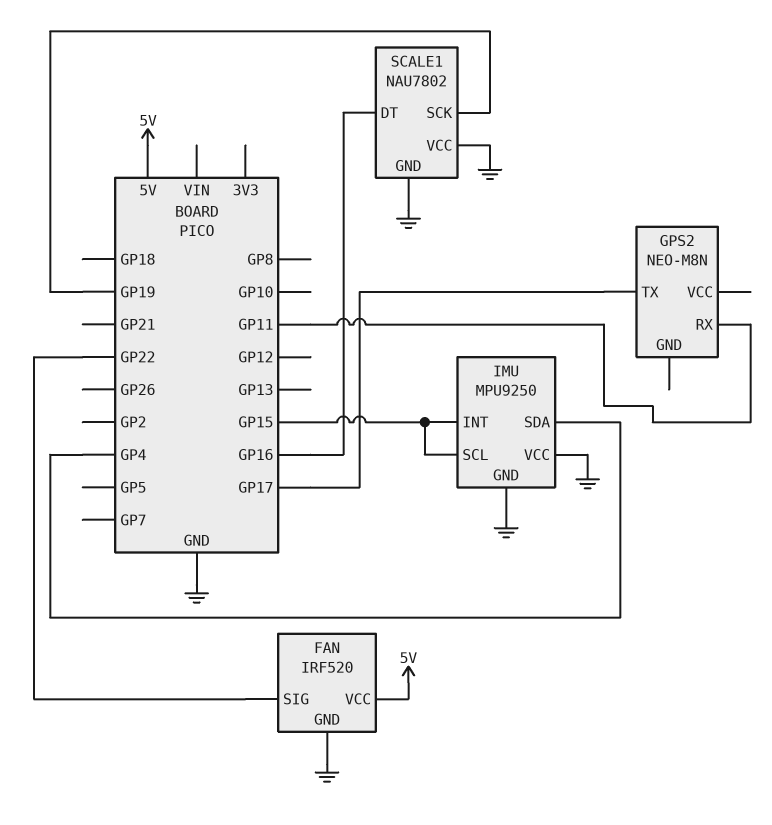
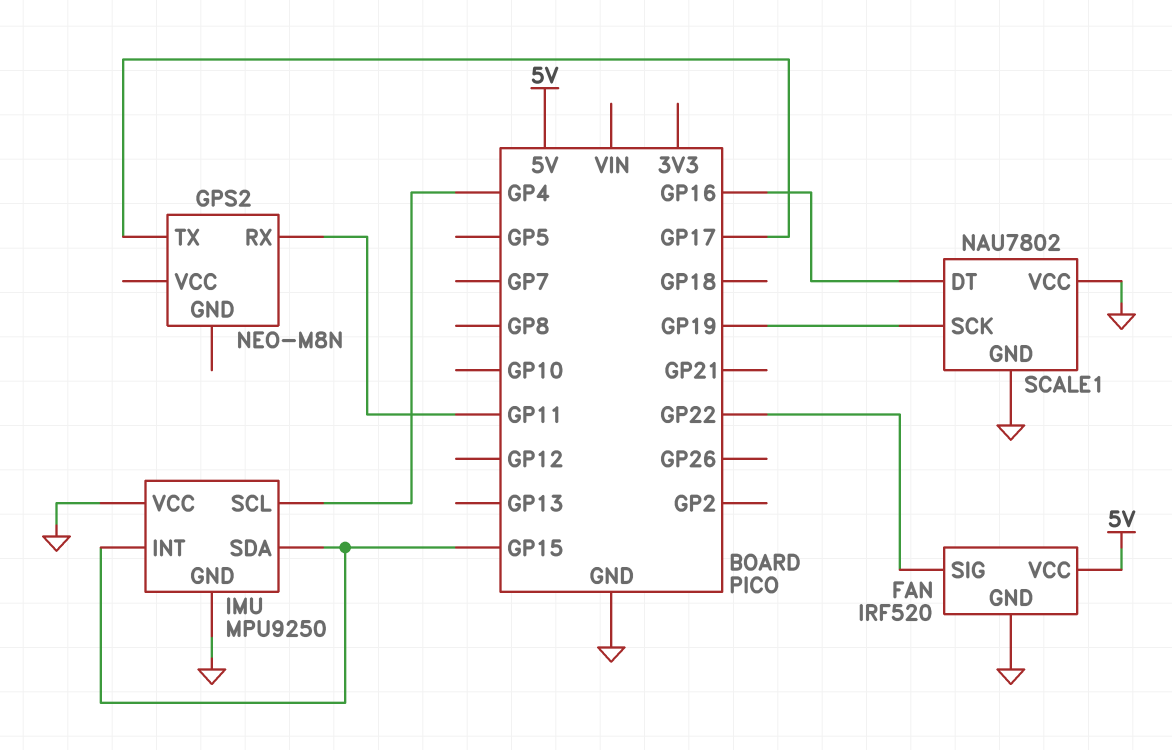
IMU pin SCL: GP15 -> GP4
IMU pin SDA: GP4 -> GP15

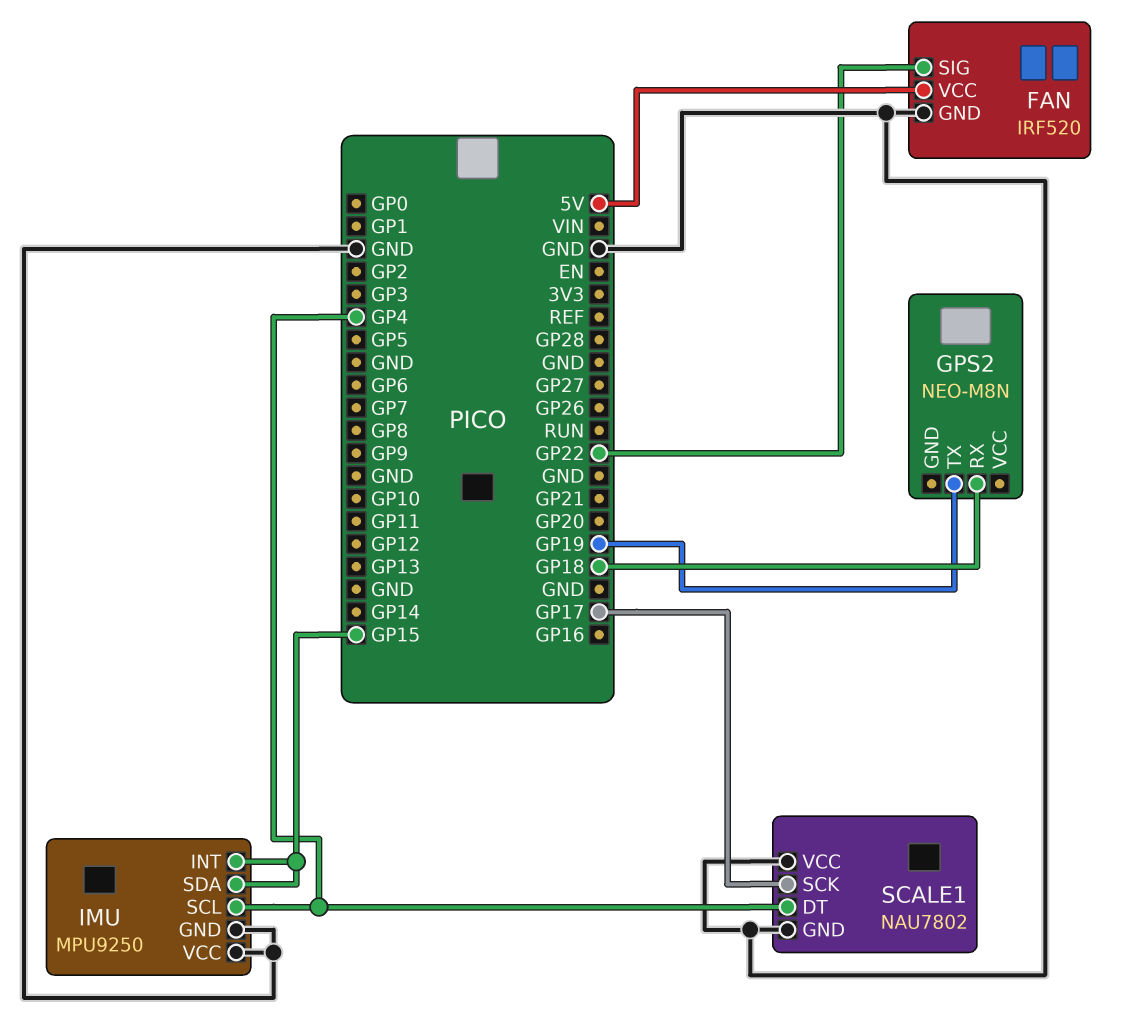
GPS2 pin RX: GP11 -> GP18
GPS2 pin TX: GP17 -> GP19
SCALE1 pin DT: GP16 -> GP4
SCALE1 pin SCK: GP19 -> GP17

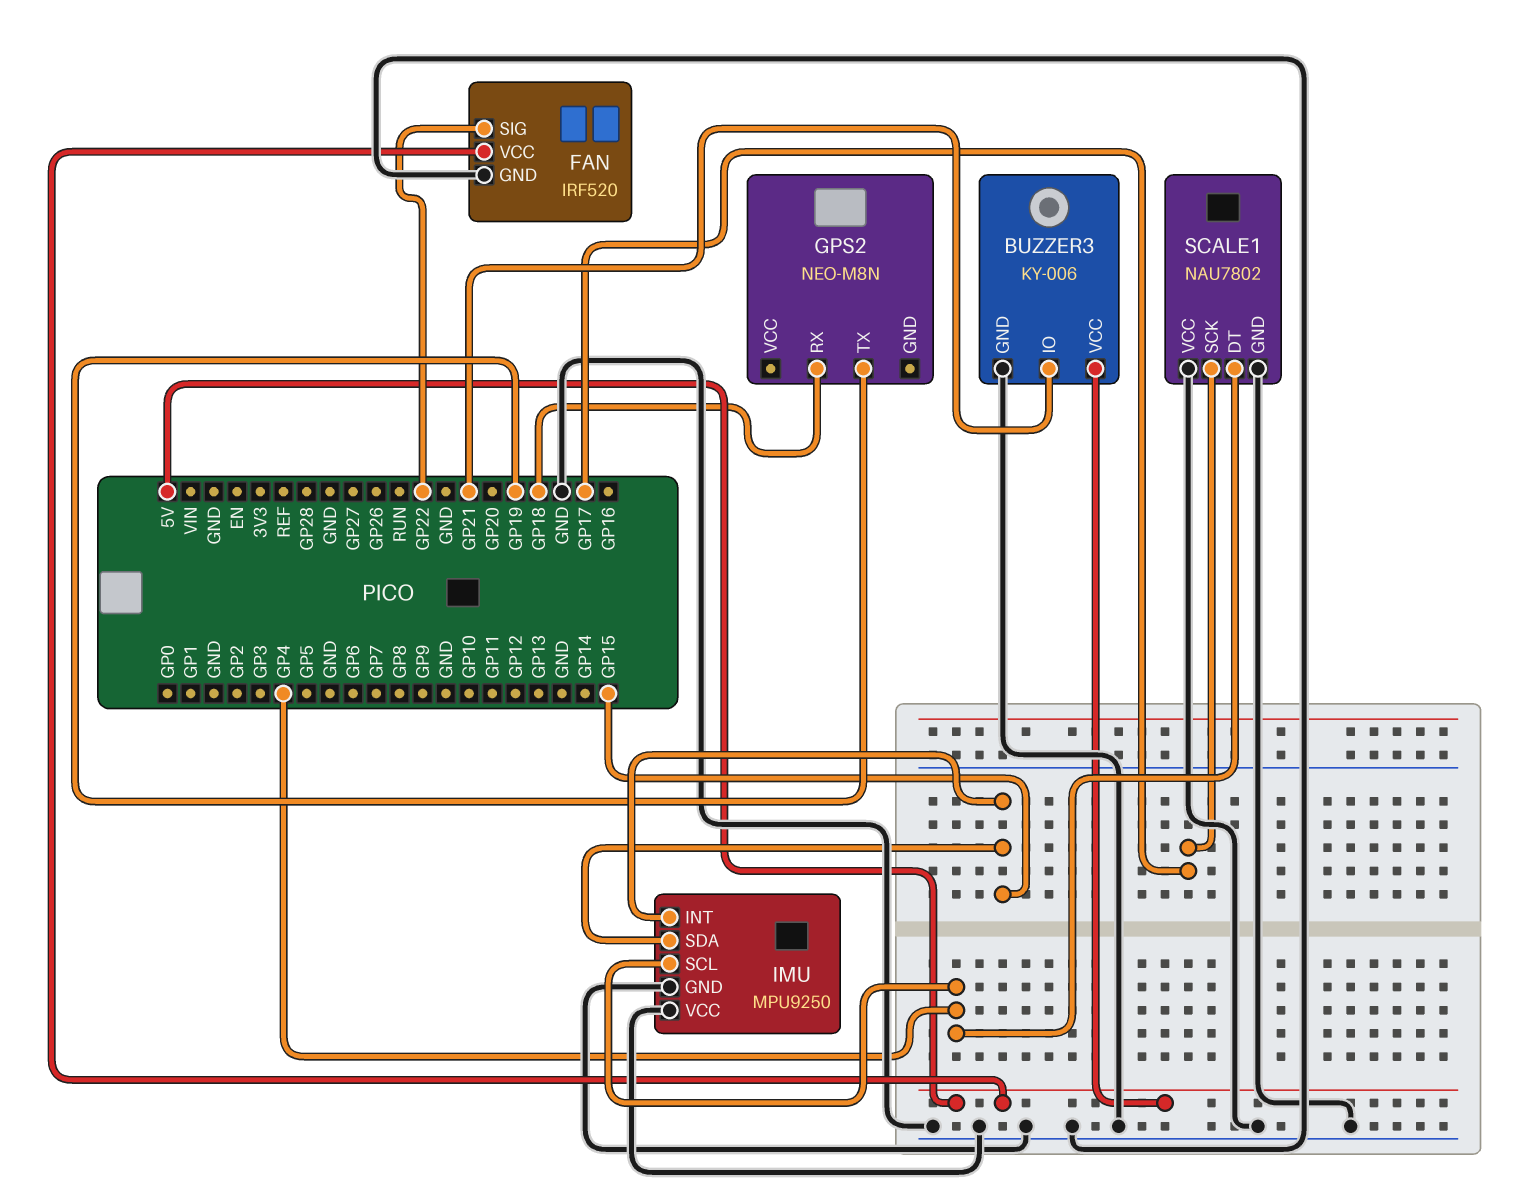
BUZZER3: none -> KY-006
BUZZER3 pin GND: none -> GND
BUZZER3 pin IO: none -> GP21
BUZZER3 pin VCC: none -> 5V

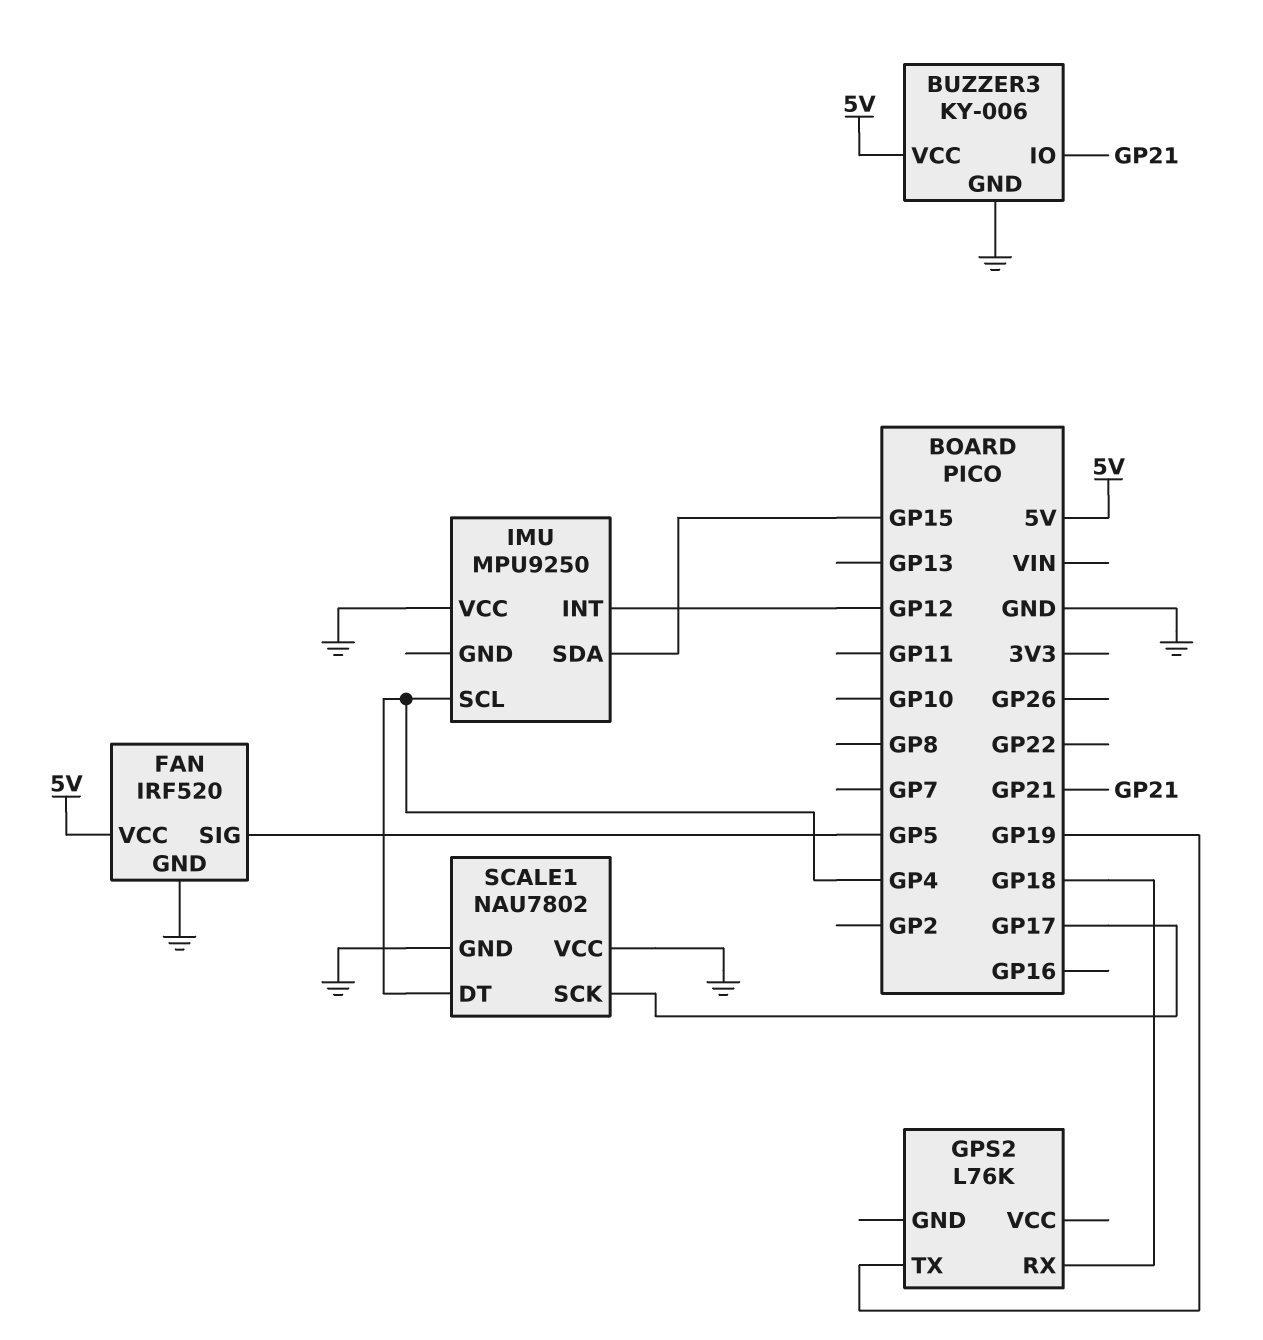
FAN pin SIG: GP22 -> GP5
GPS2: NEO-M8N -> L76K
IMU pin GND: GND -> none
IMU pin INT: GP15 -> GP12

